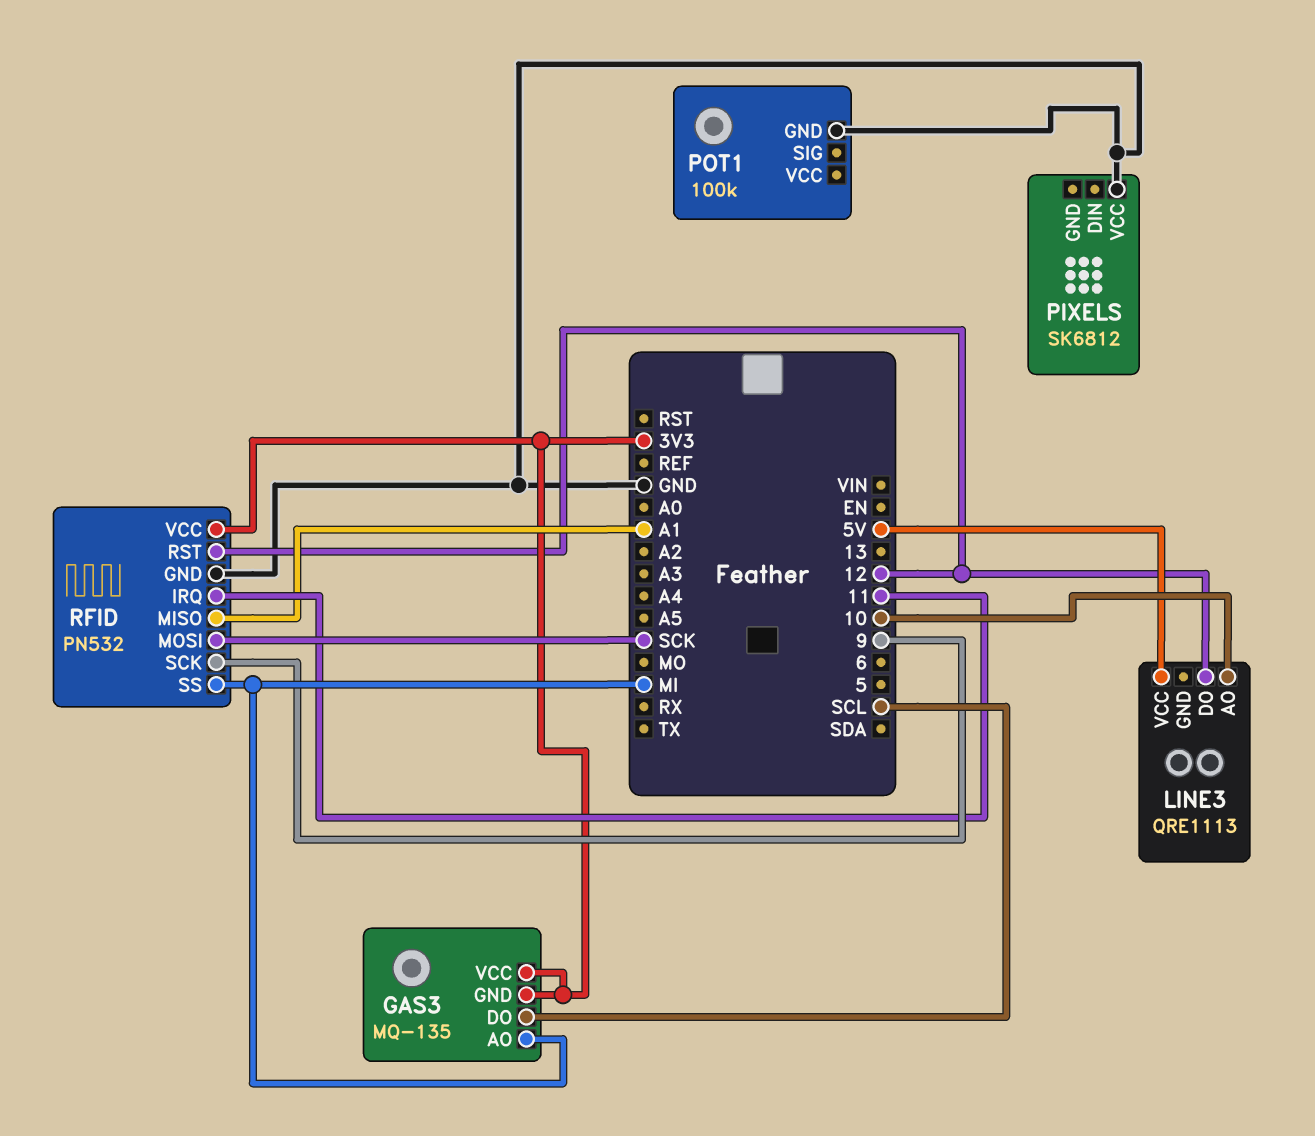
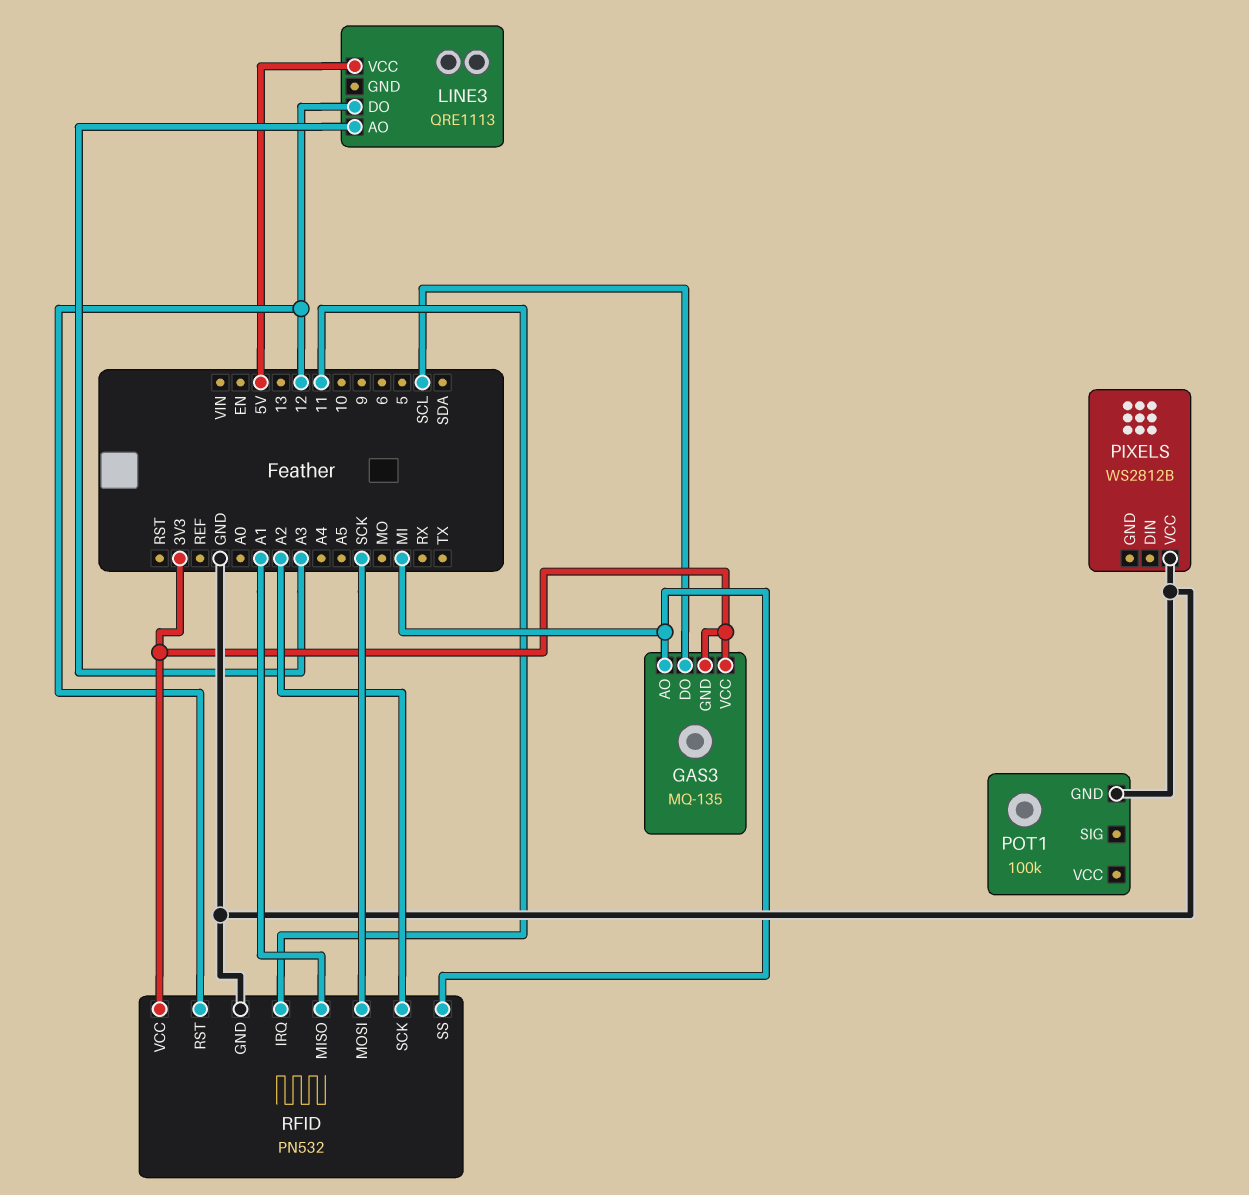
LINE3 pin AO: 10 -> A3
PIXELS: SK6812 -> WS2812B
RFID pin SCK: 9 -> A2

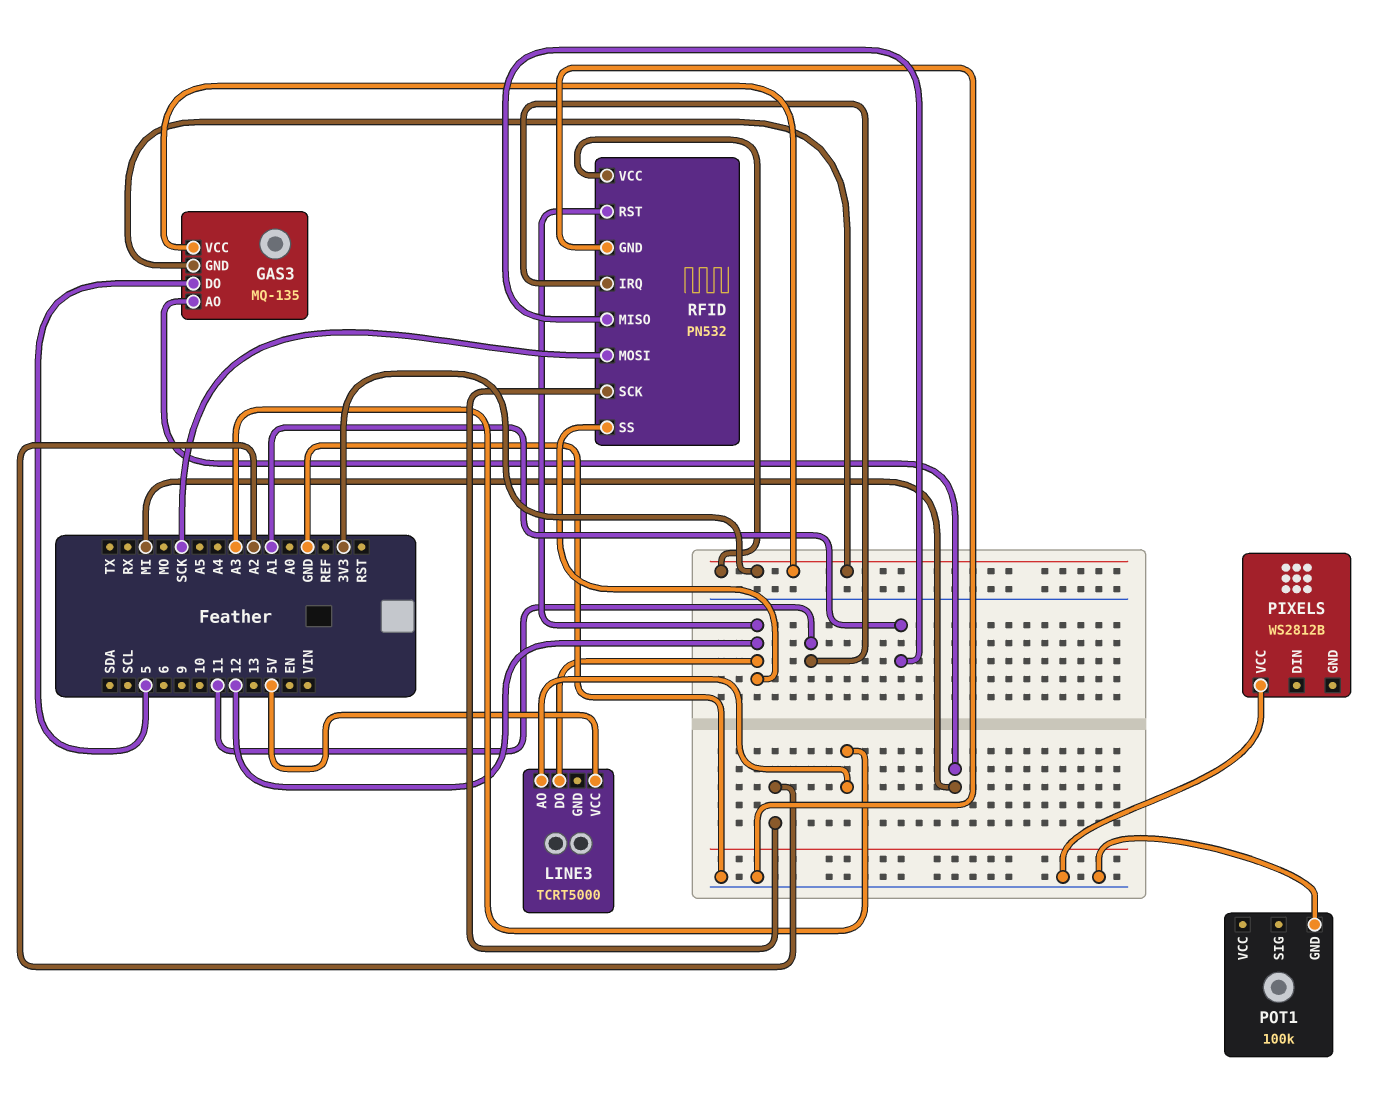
GAS3 pin DO: SCL -> 5
LINE3: QRE1113 -> TCRT5000
RFID pin SS: MI -> 12

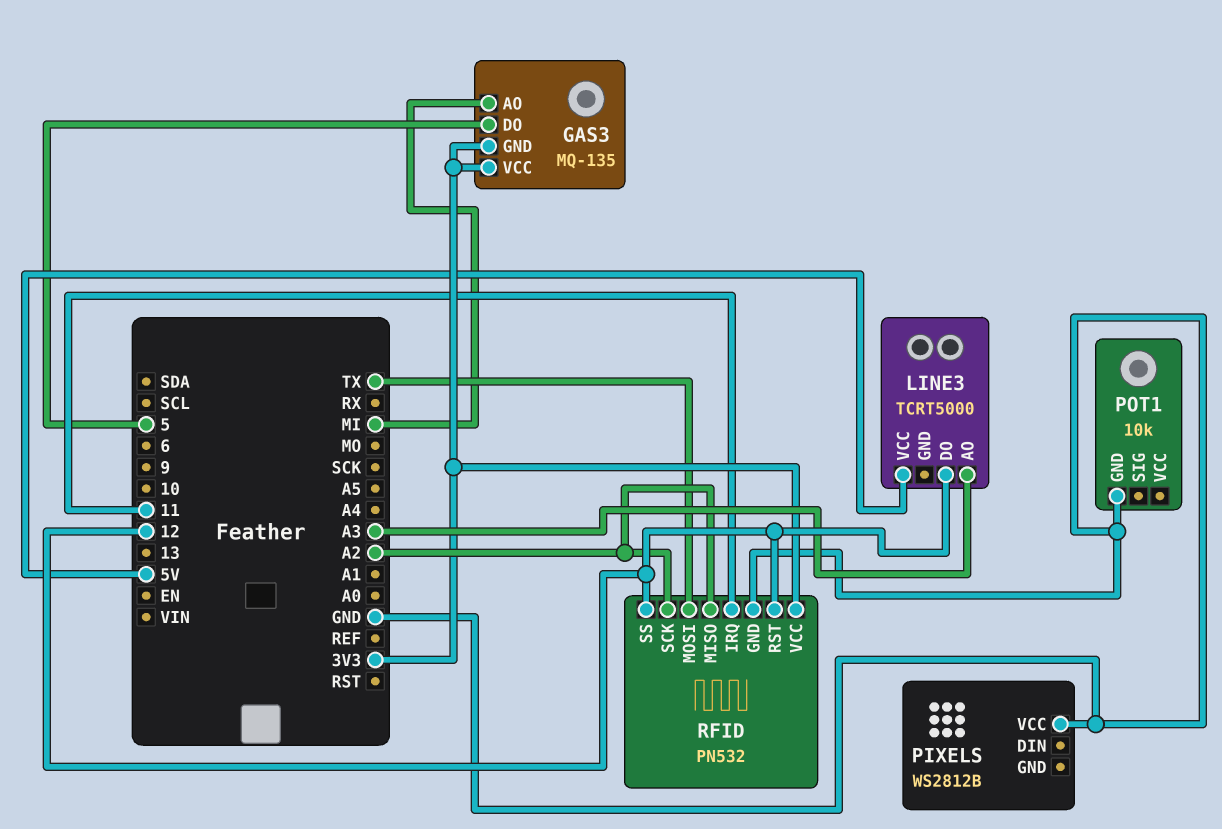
POT1: 100k -> 10k
RFID pin MISO: A1 -> A2
RFID pin MOSI: SCK -> TX

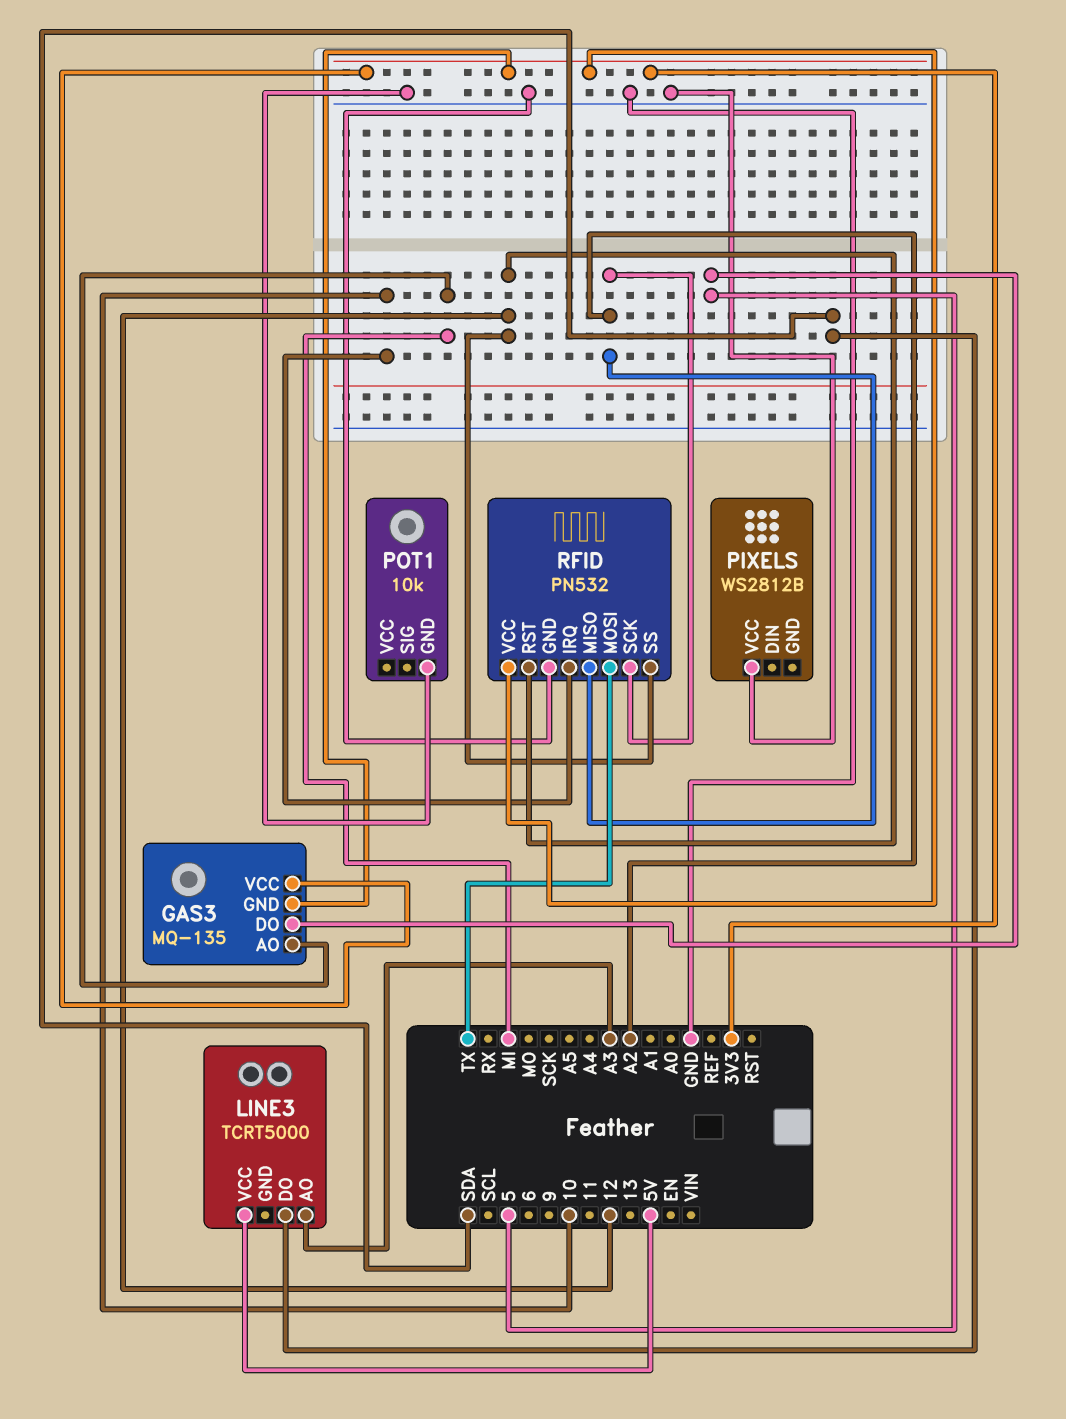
LINE3 pin DO: 12 -> SDA
RFID pin IRQ: 11 -> 10

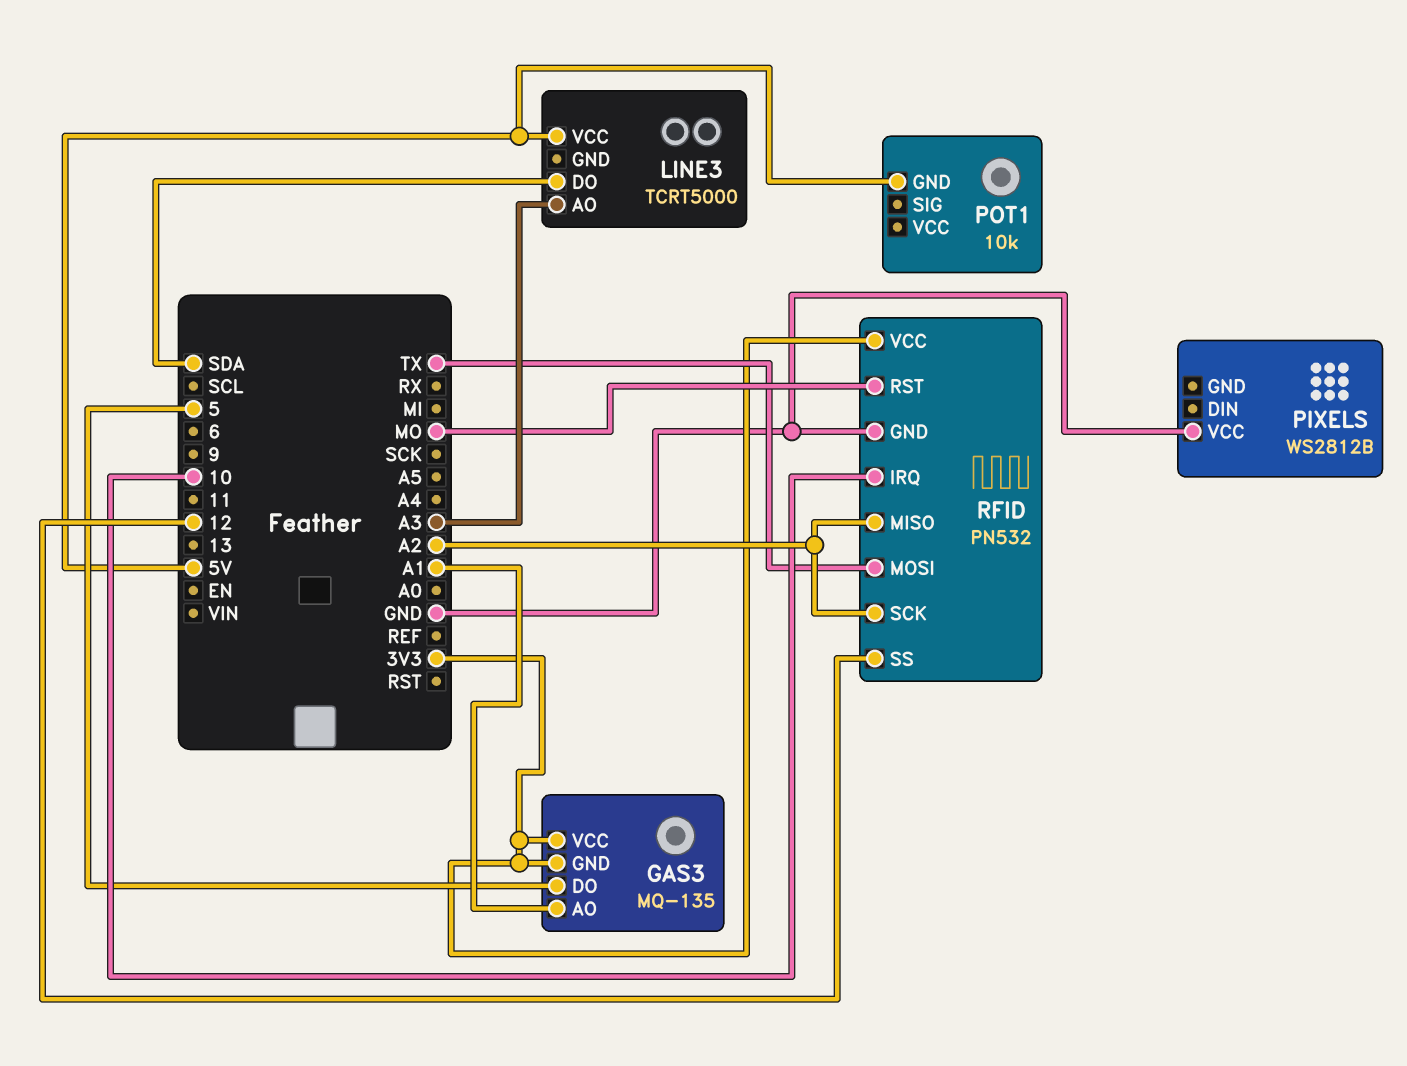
GAS3 pin AO: MI -> A1
POT1 pin GND: GND -> 5V
RFID pin RST: 12 -> MO

